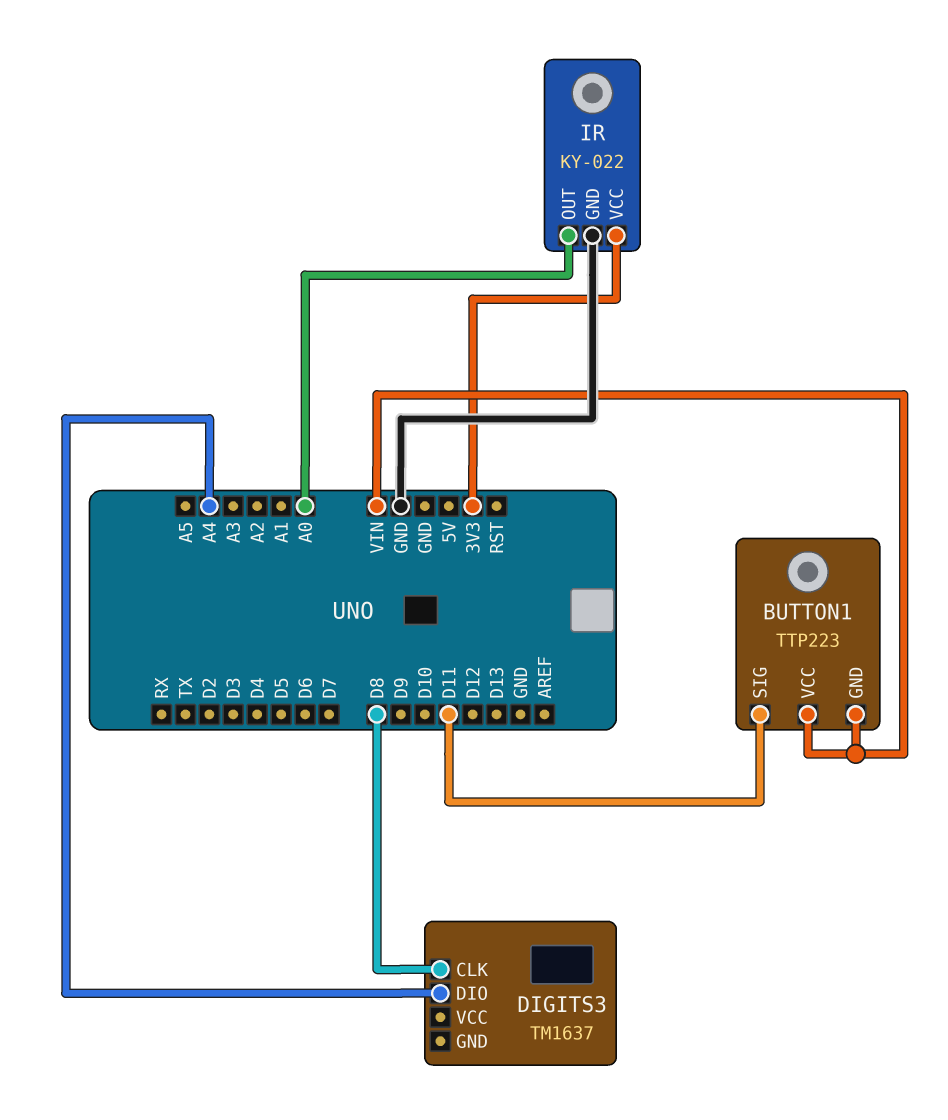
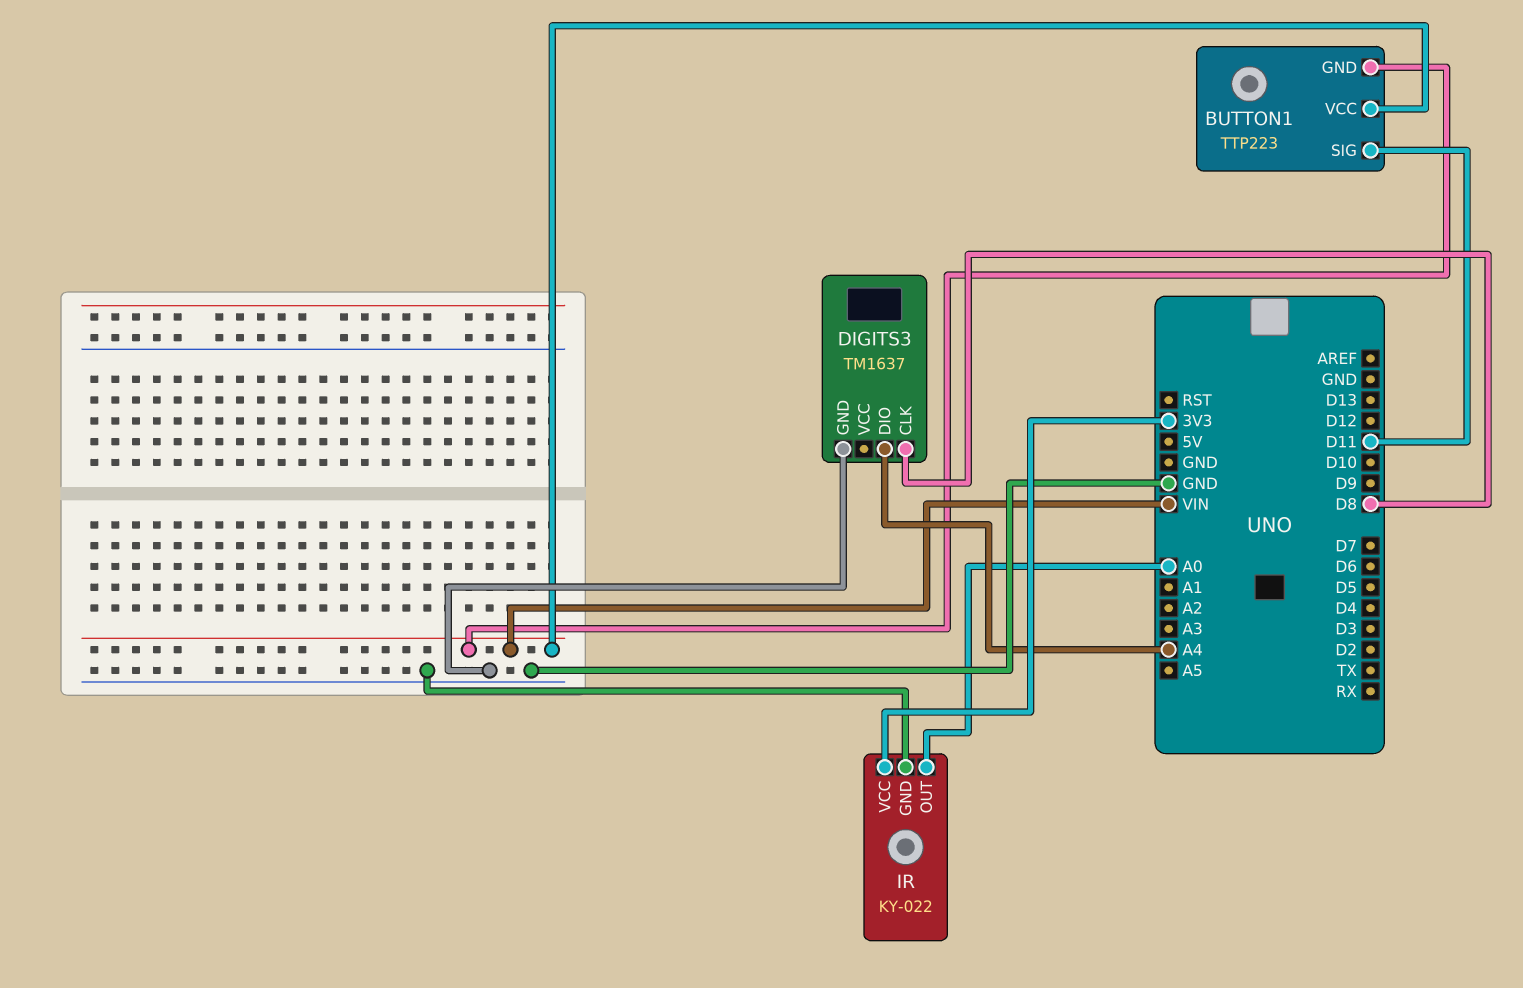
DIGITS3 pin GND: none -> GND

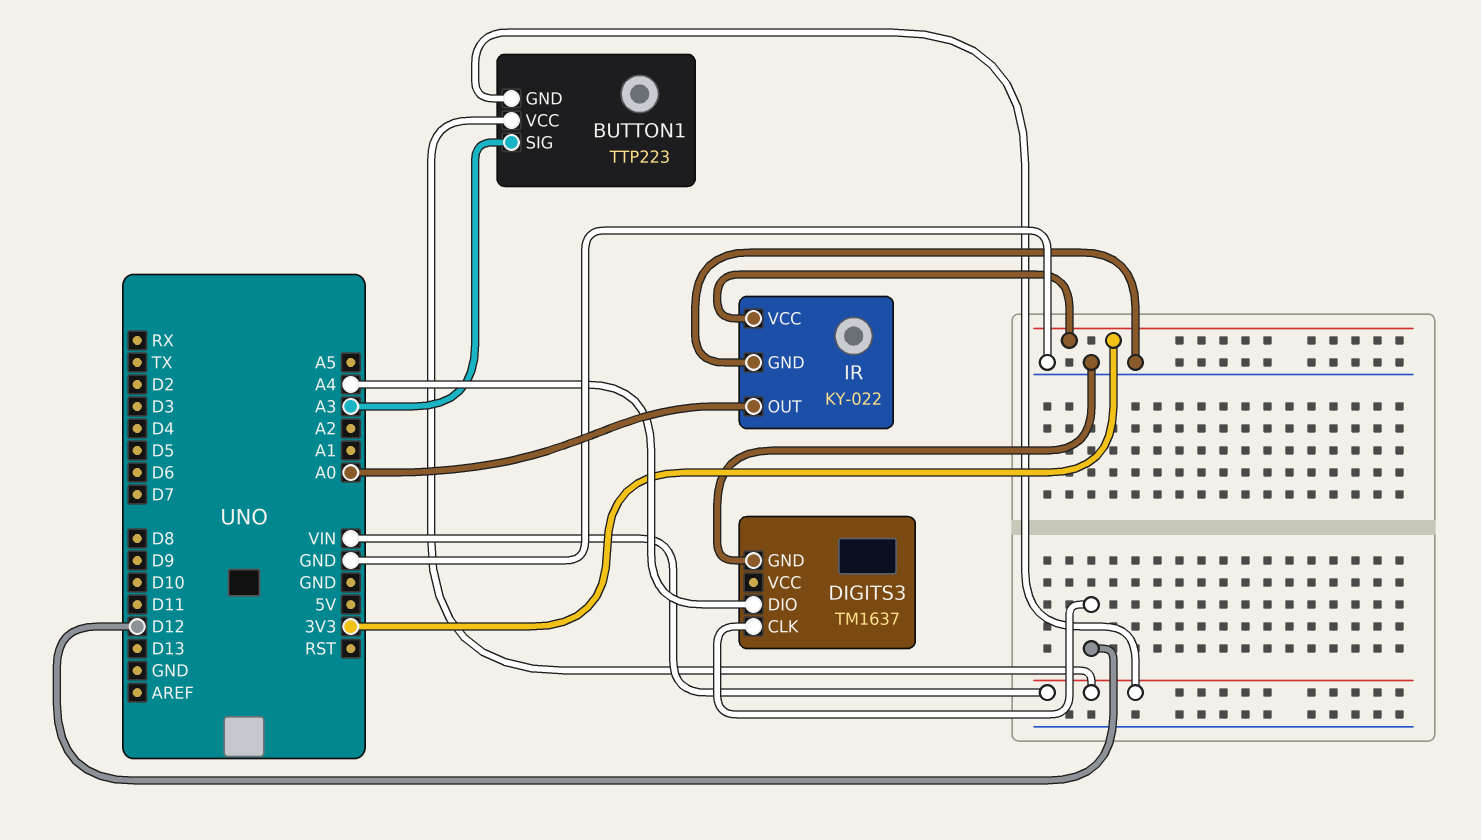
BUTTON1 pin SIG: D11 -> A3
DIGITS3 pin CLK: D8 -> D12

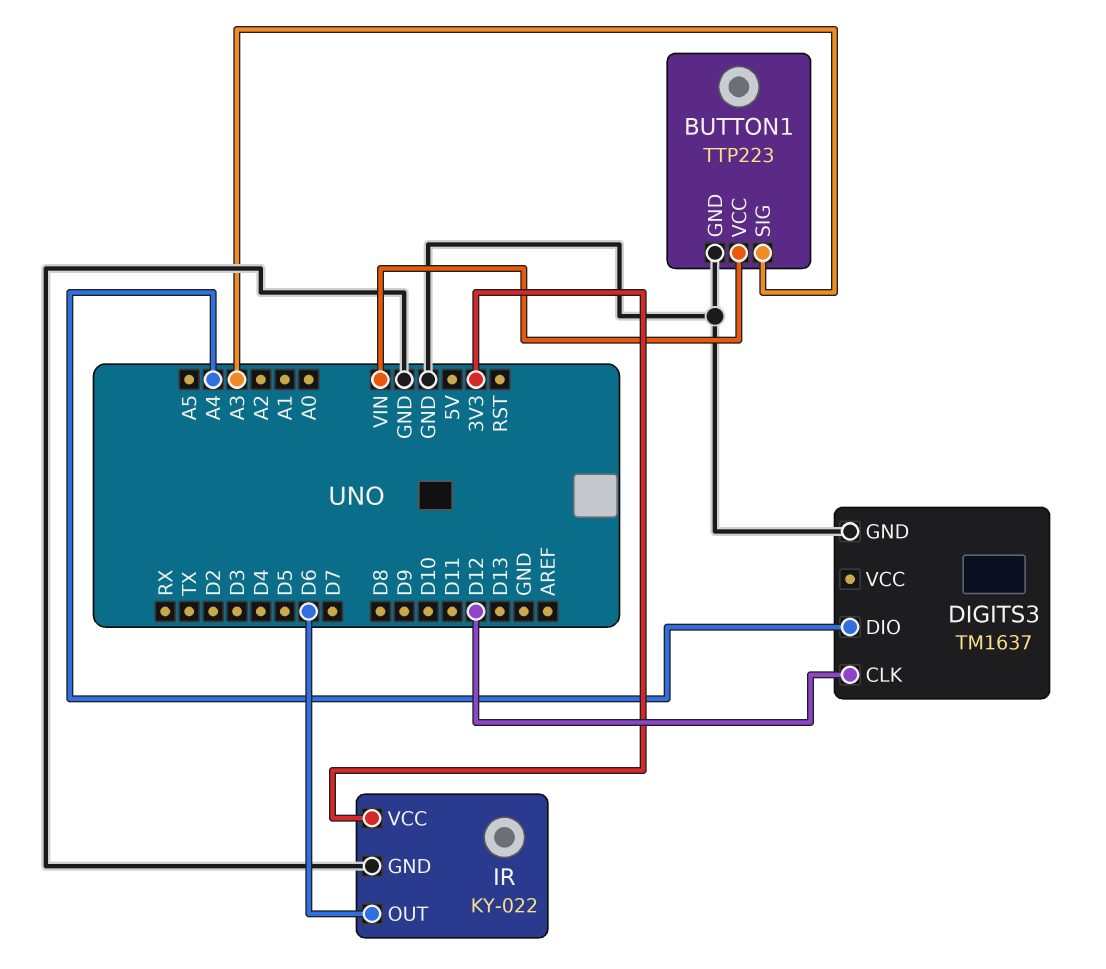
BUTTON1 pin GND: VIN -> GND
IR pin OUT: A0 -> D6

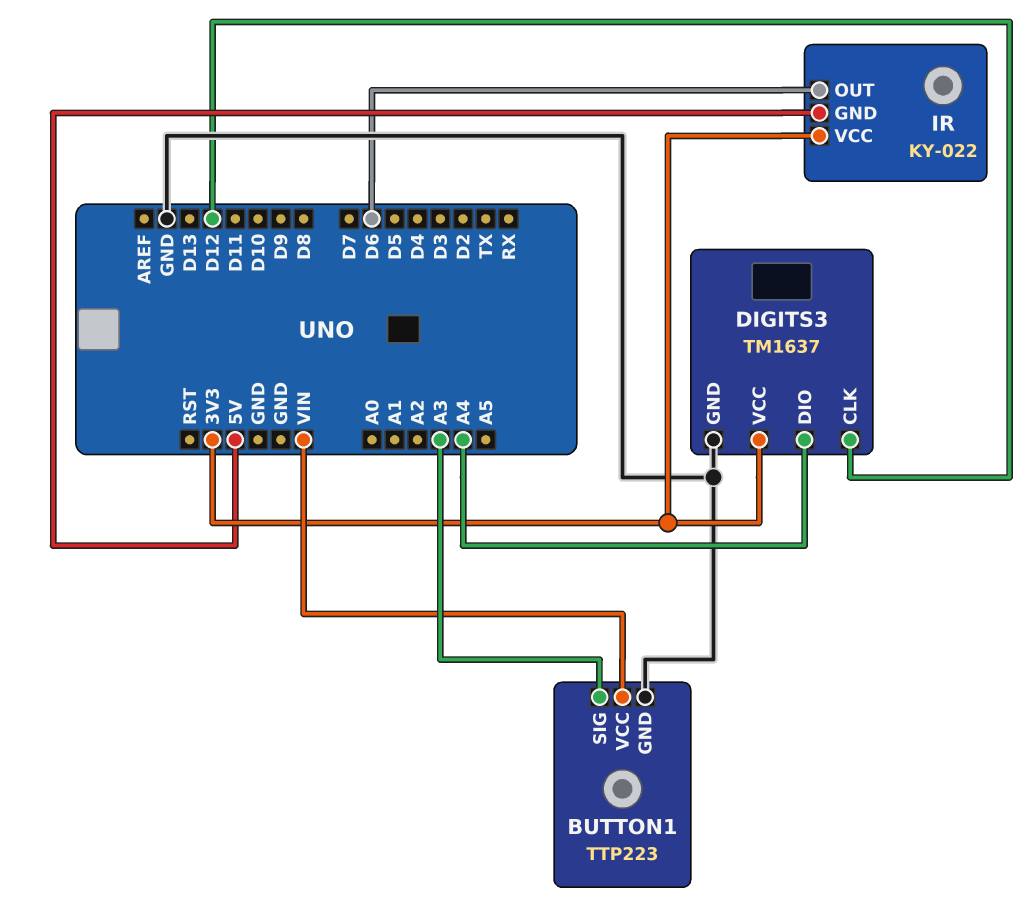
DIGITS3 pin VCC: none -> 3V3
IR pin GND: GND -> 5V

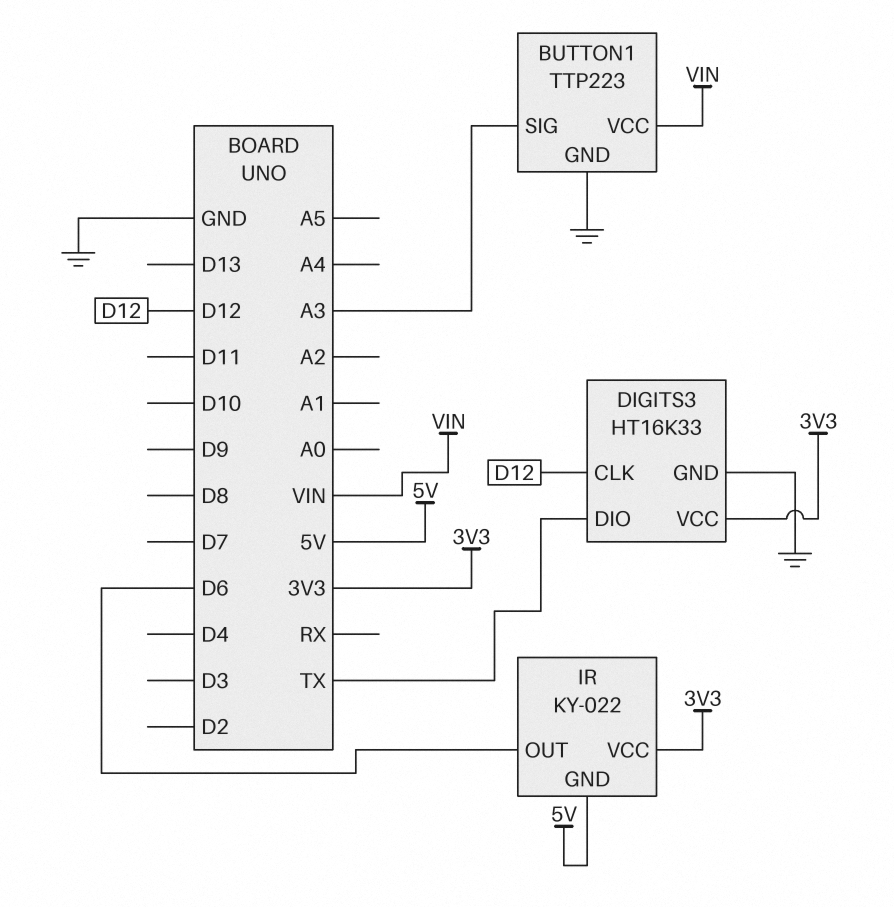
DIGITS3: TM1637 -> HT16K33
DIGITS3 pin DIO: A4 -> TX

